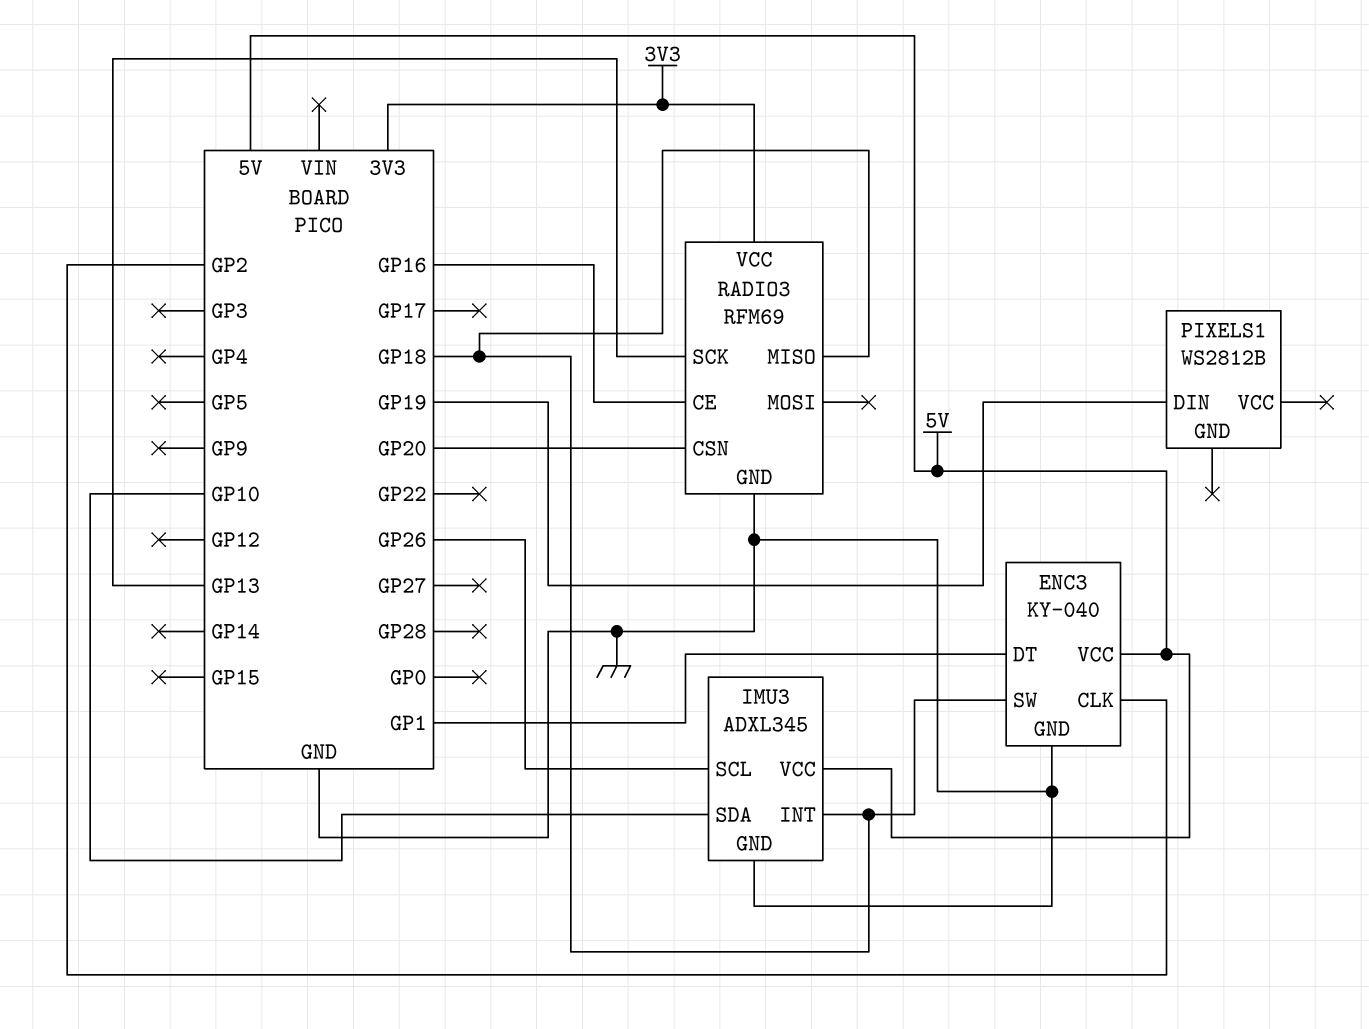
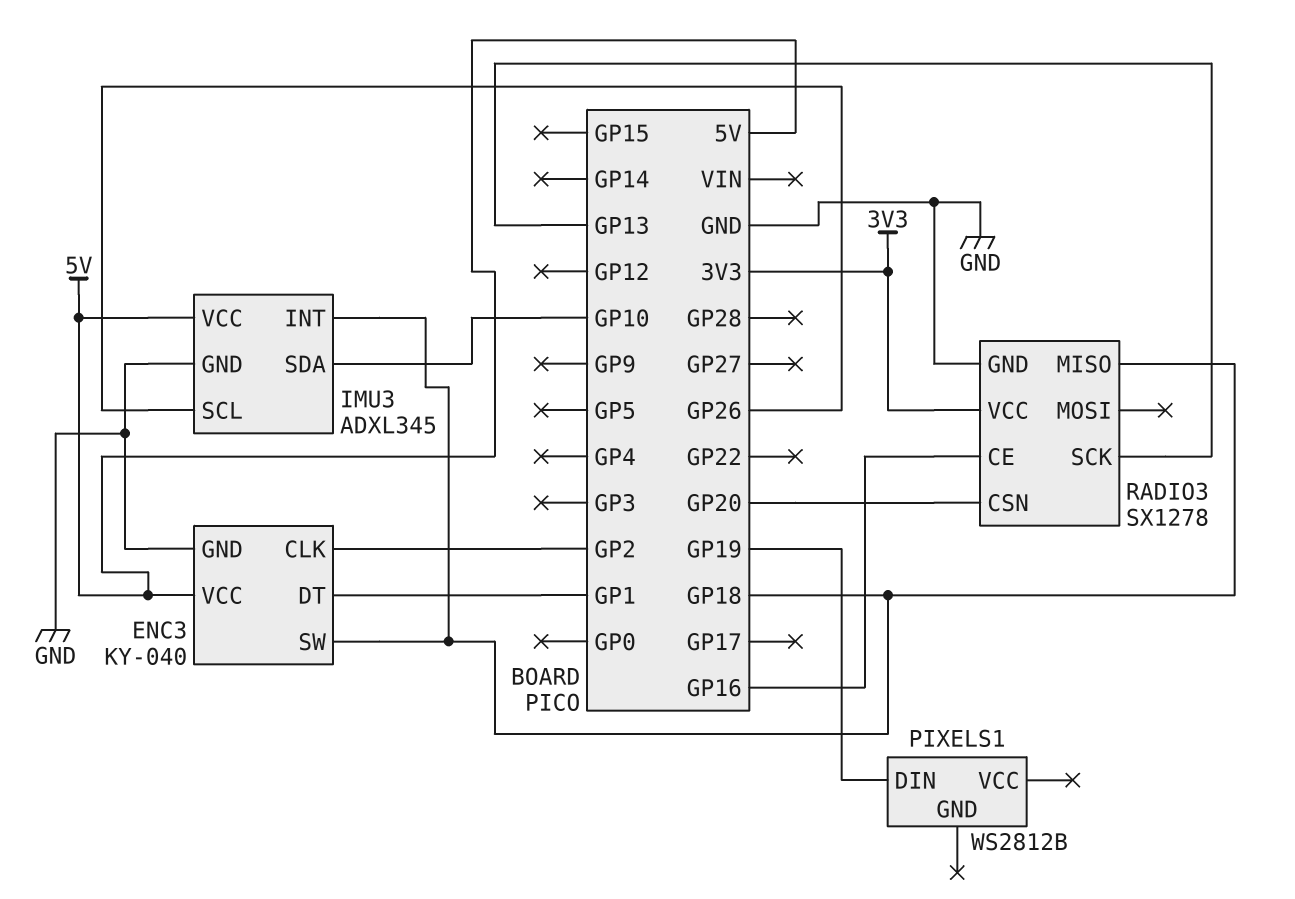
RADIO3: RFM69 -> SX1278

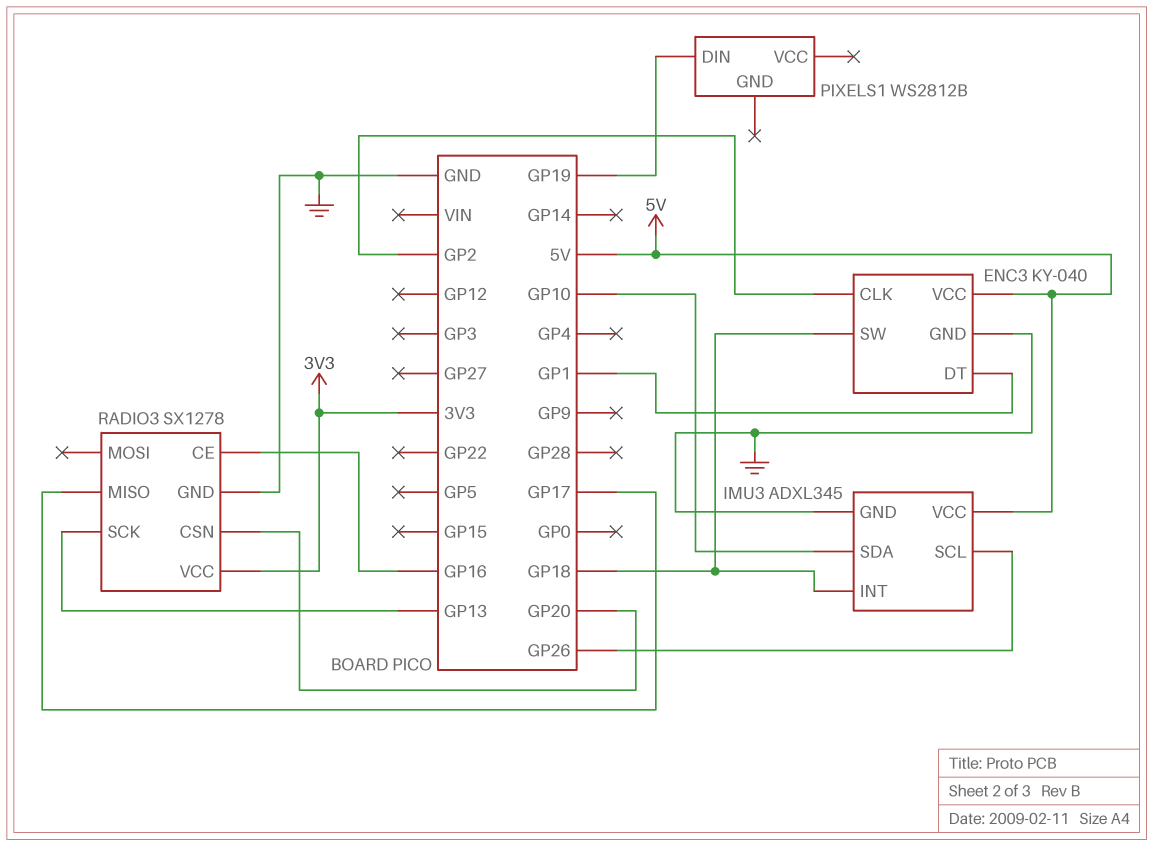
RADIO3 pin MISO: GP18 -> GP17

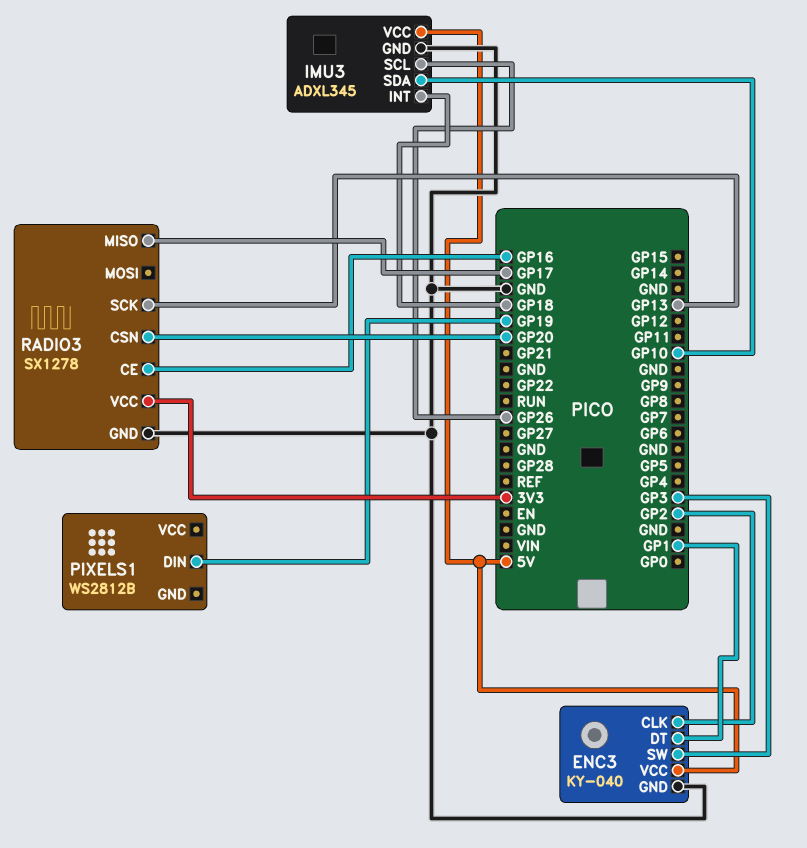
ENC3 pin SW: GP18 -> GP3

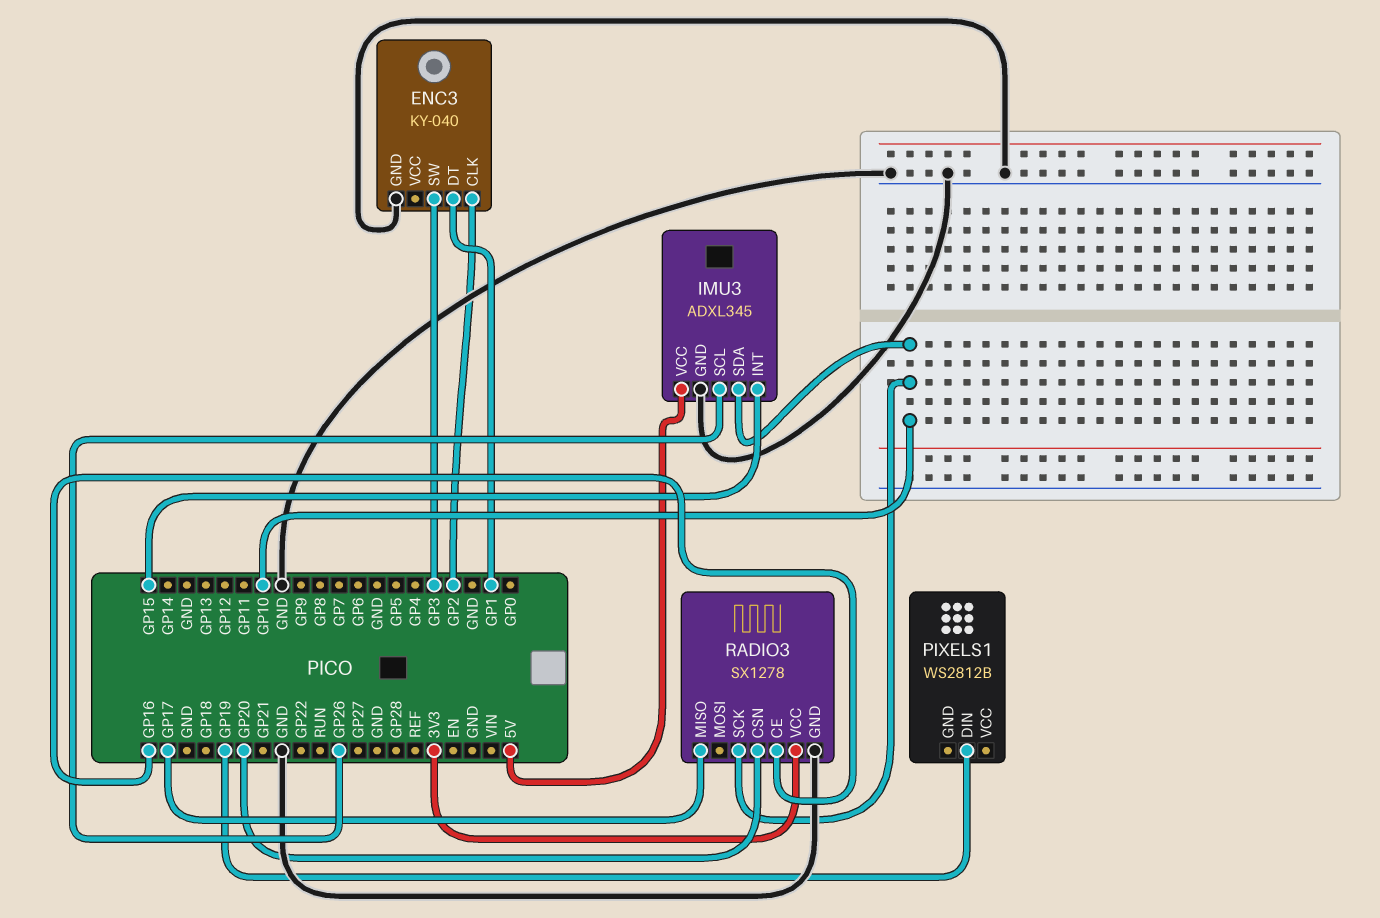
ENC3 pin VCC: 5V -> none
IMU3 pin INT: GP18 -> GP15
RADIO3 pin SCK: GP13 -> GP10

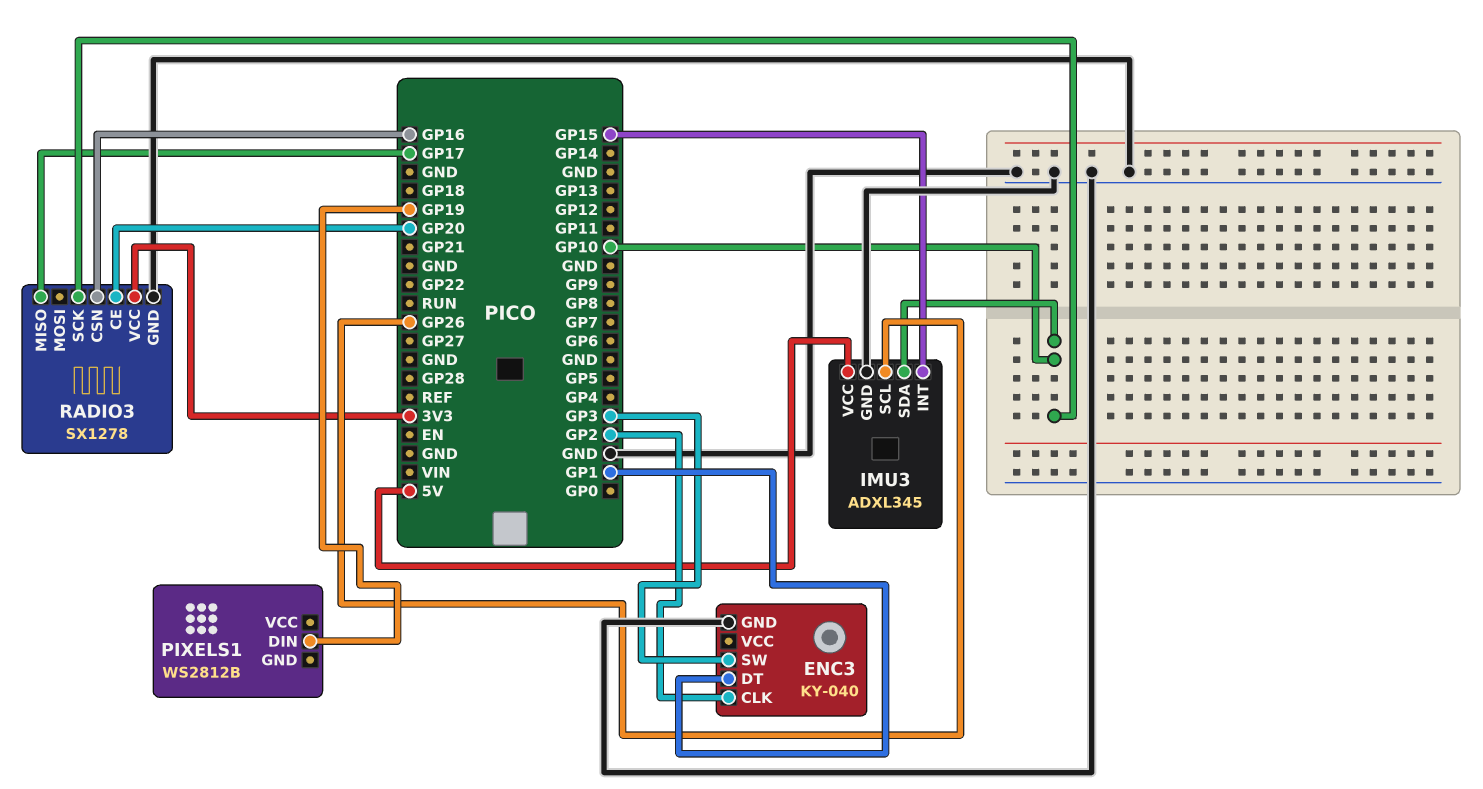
RADIO3 pin CE: GP16 -> GP20
RADIO3 pin CSN: GP20 -> GP16

